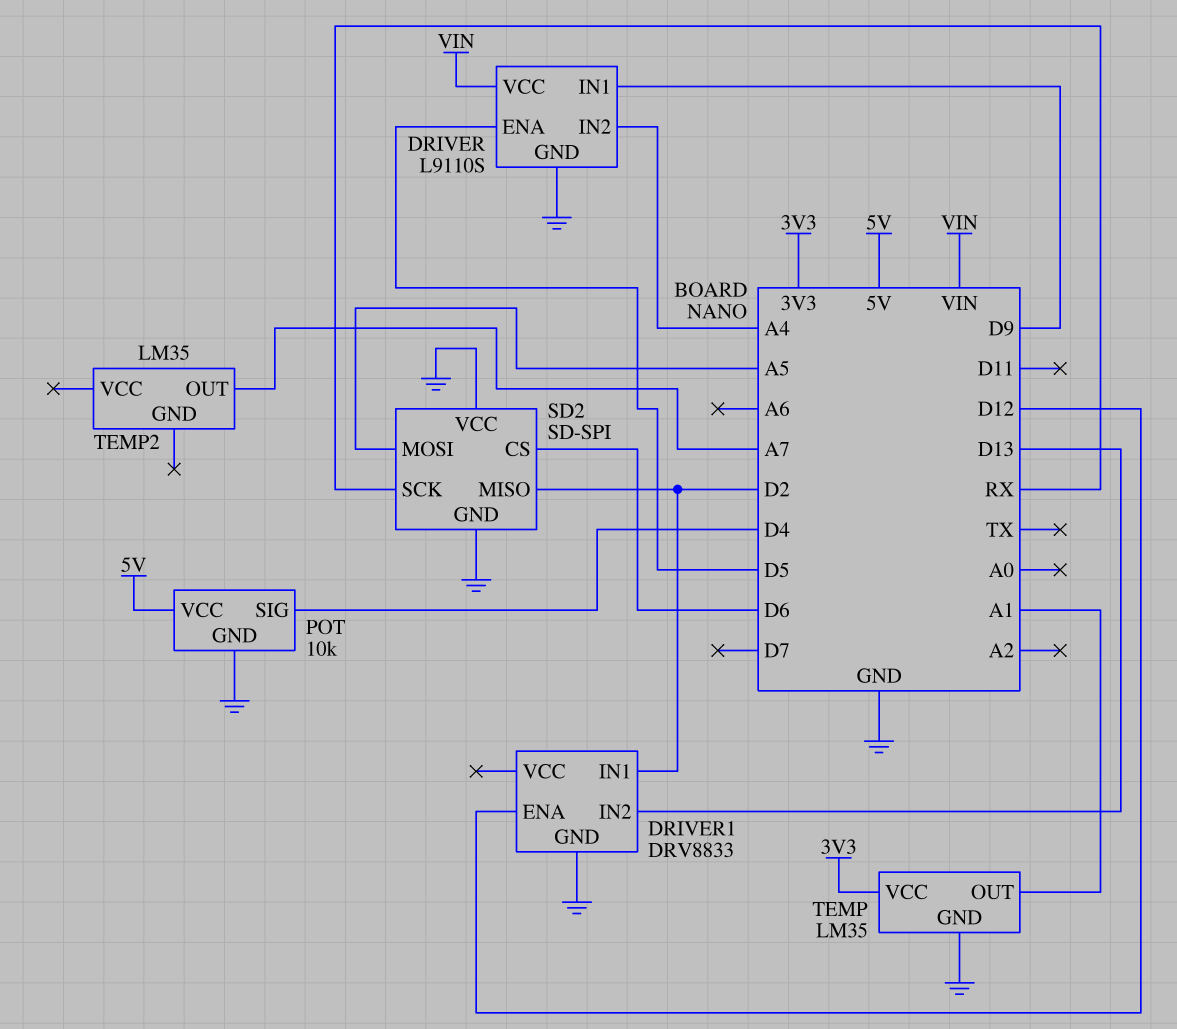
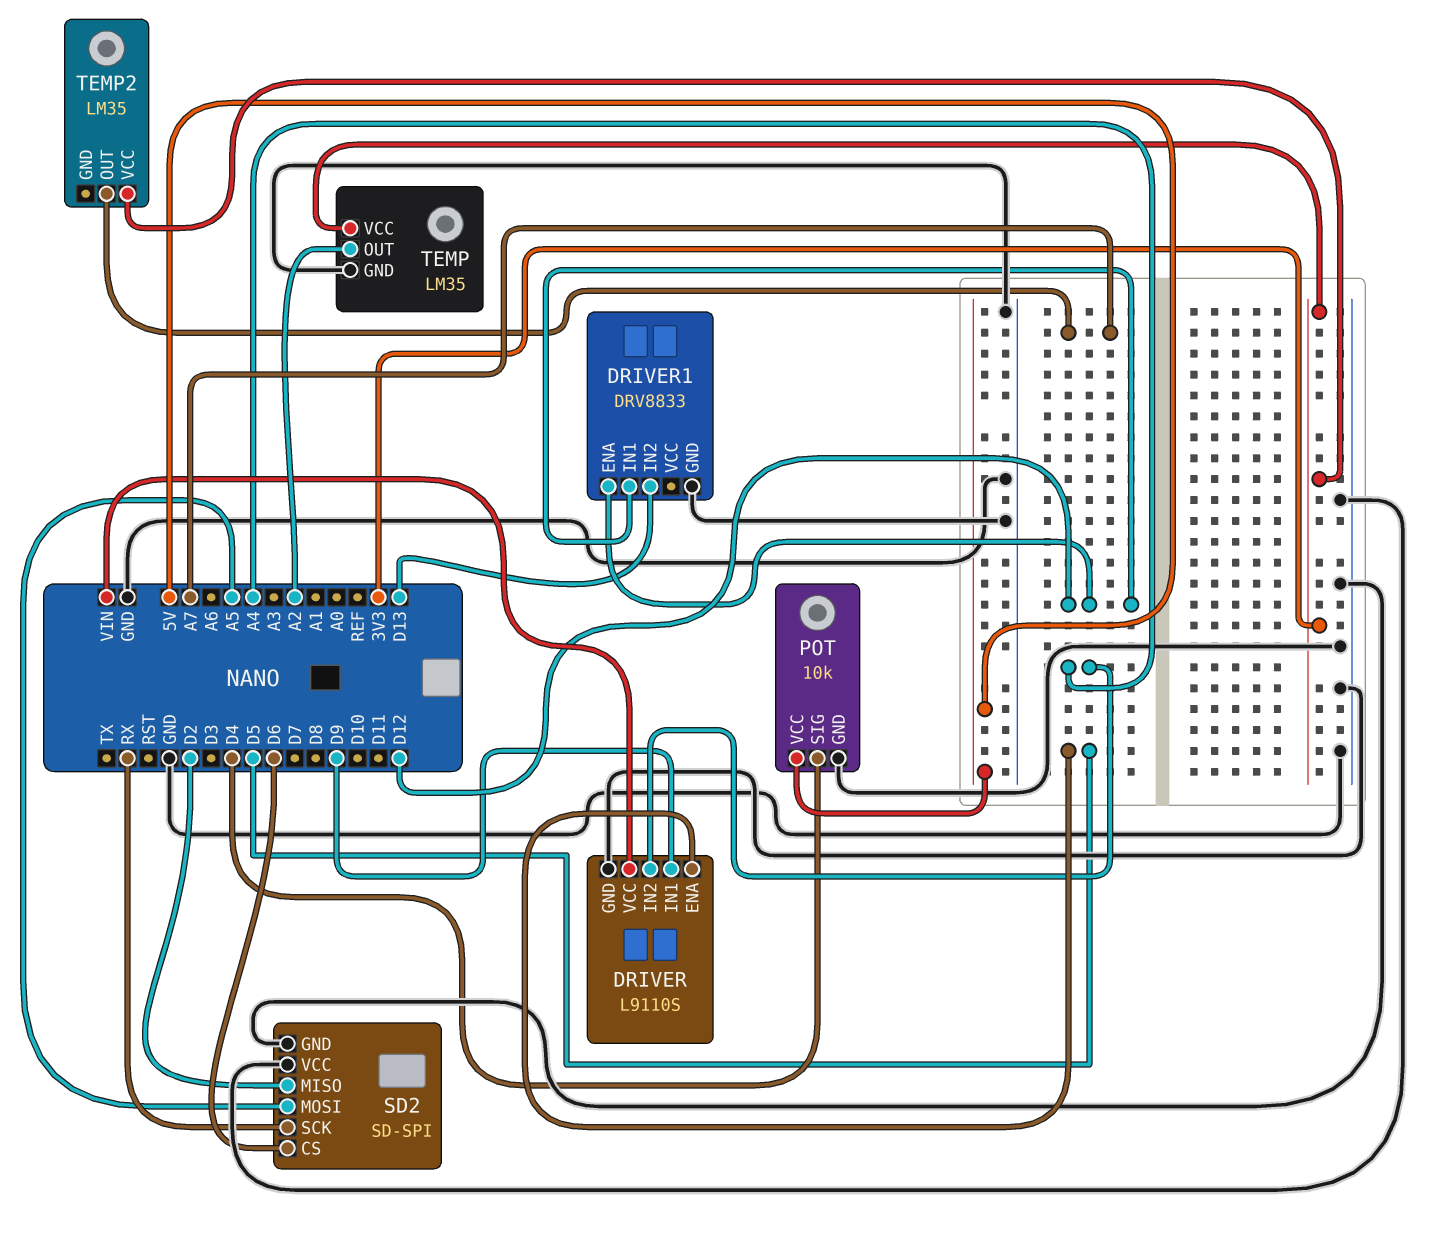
DRIVER1 pin IN1: D2 -> D12
TEMP pin OUT: A1 -> A2
TEMP2 pin VCC: none -> 3V3

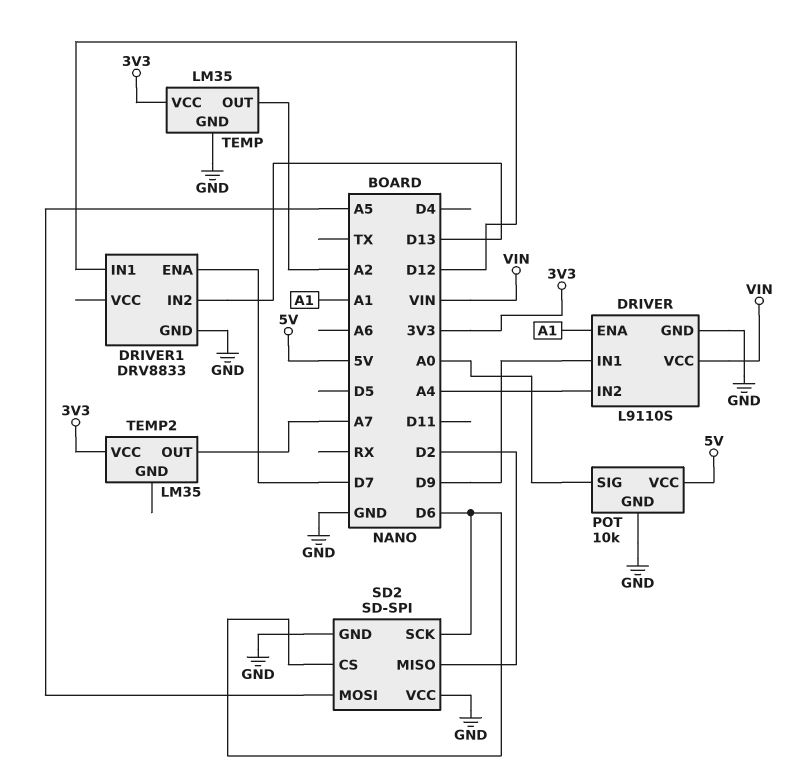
DRIVER pin ENA: D5 -> A1
DRIVER1 pin ENA: D12 -> D7
POT pin SIG: D4 -> A0
SD2 pin SCK: RX -> D6

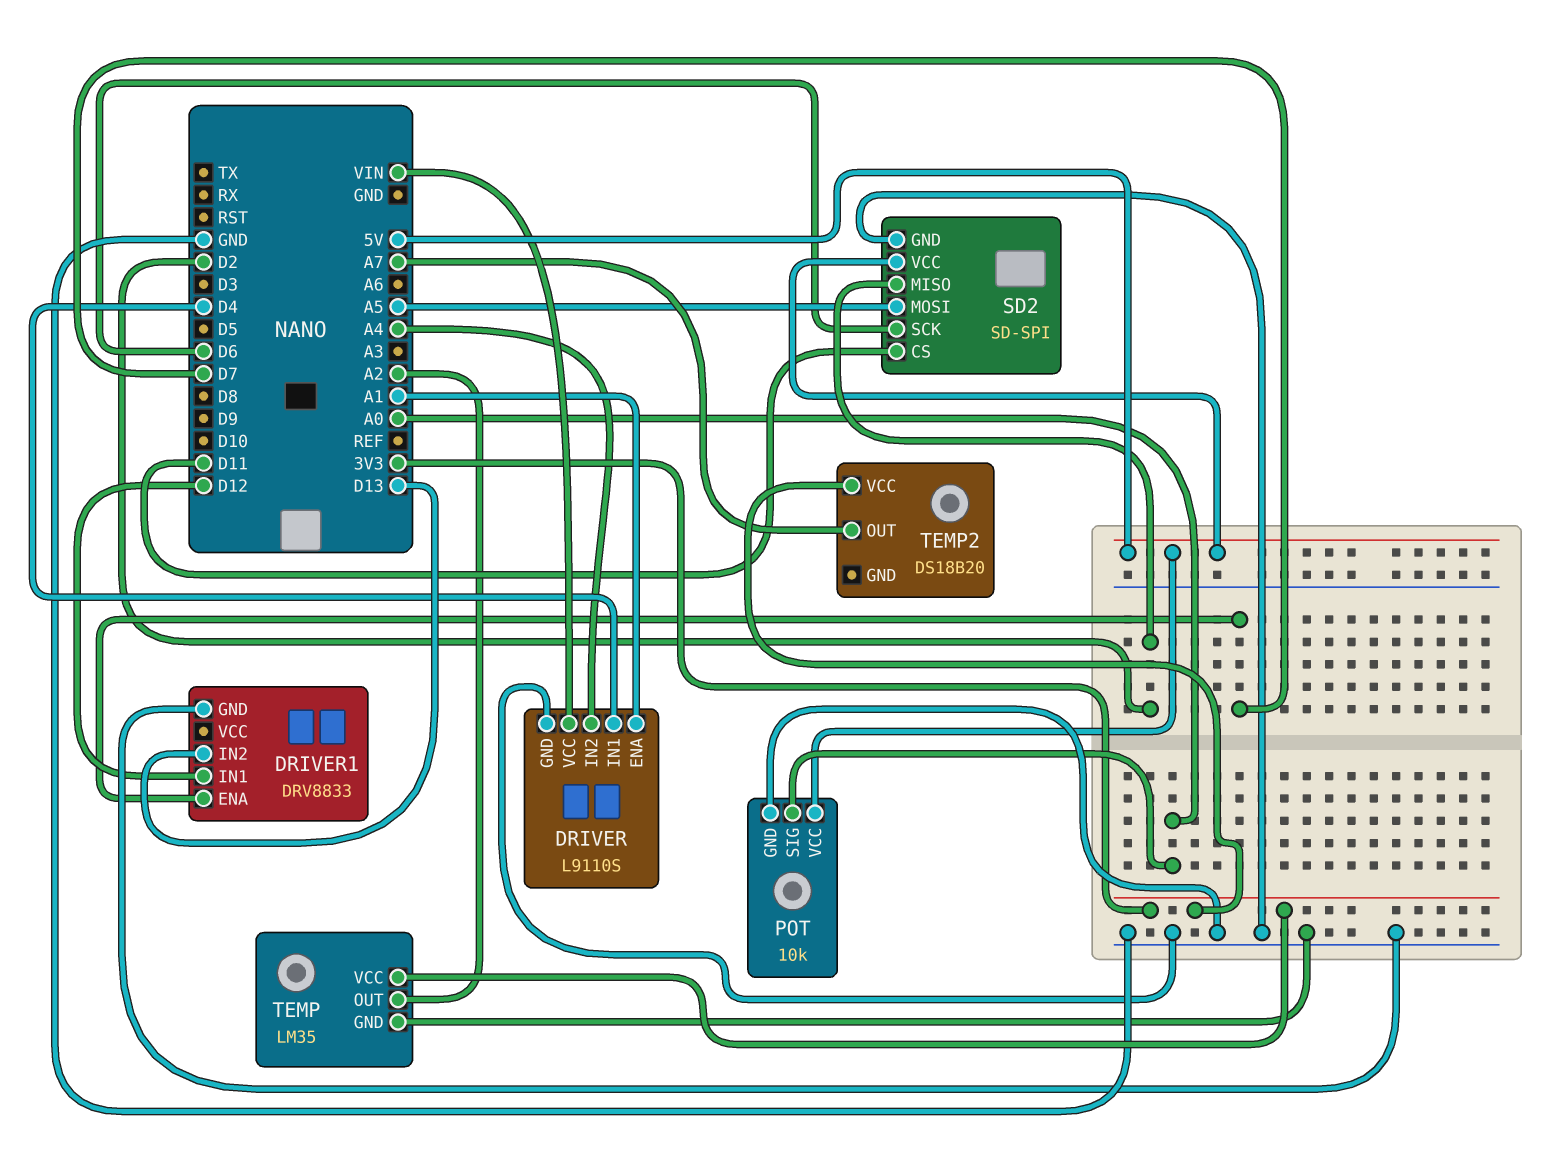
DRIVER pin IN1: D9 -> D4
SD2 pin CS: D6 -> D11
SD2 pin VCC: GND -> 5V
TEMP2: LM35 -> DS18B20

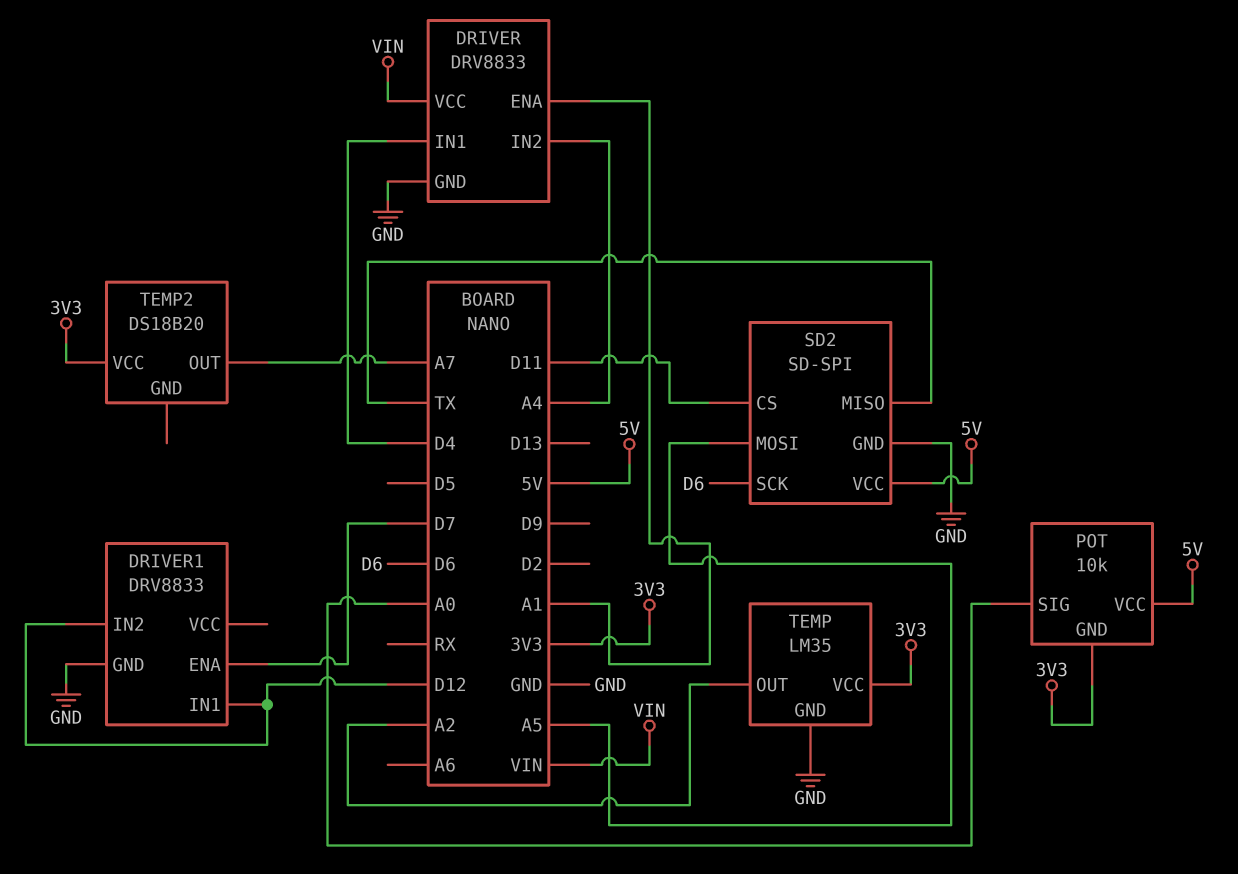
DRIVER: L9110S -> DRV8833
DRIVER1 pin IN2: D13 -> D12
POT pin GND: GND -> 3V3
SD2 pin MISO: D2 -> TX

